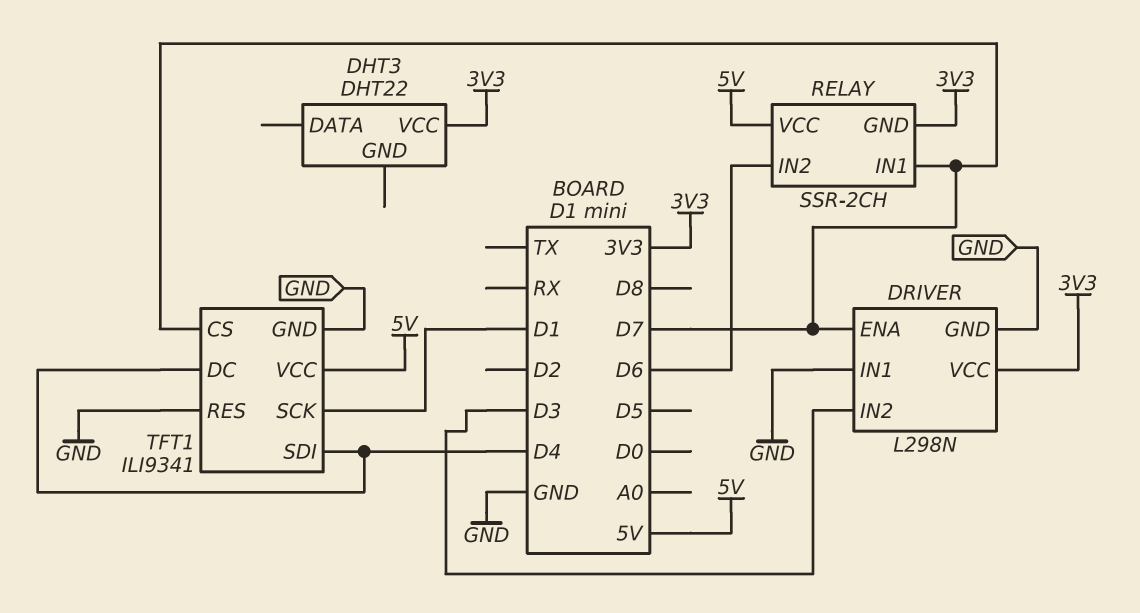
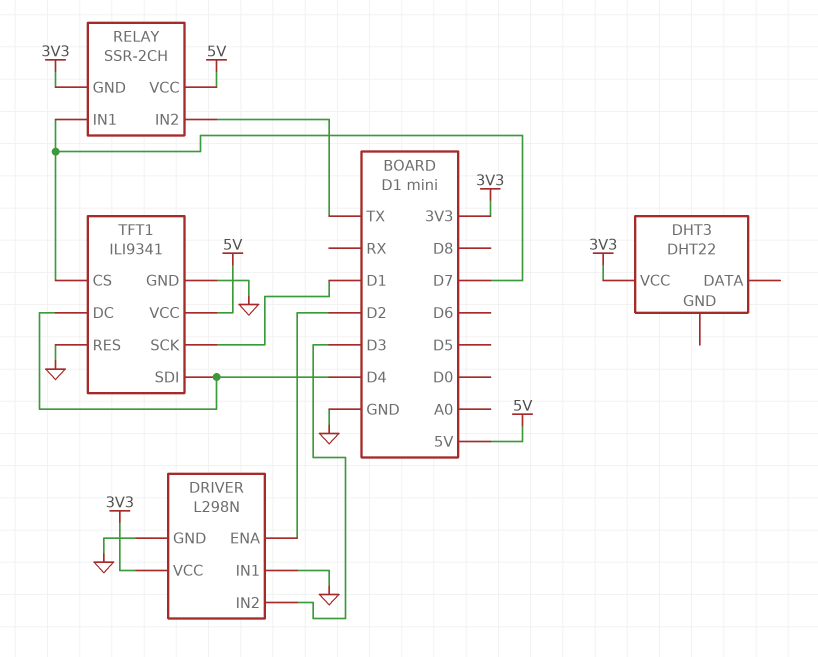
DRIVER pin ENA: D7 -> D2
RELAY pin IN2: D6 -> TX

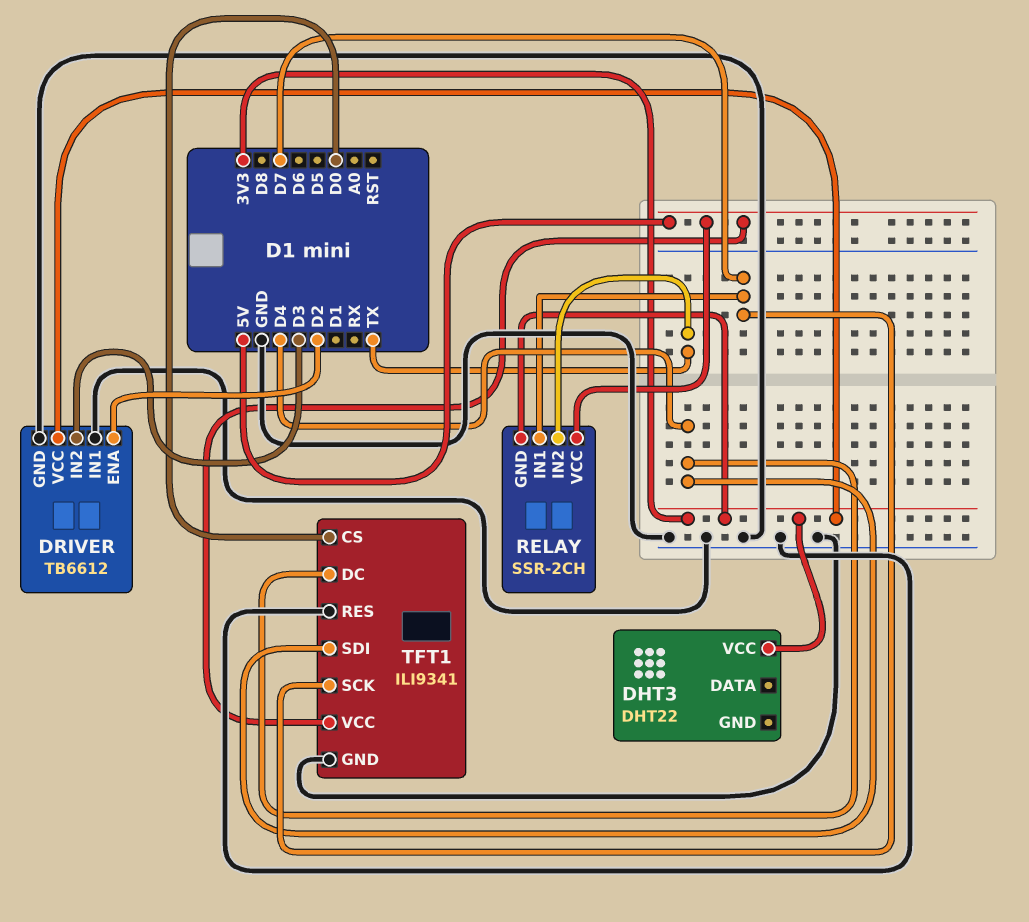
DRIVER: L298N -> TB6612
TFT1 pin CS: D7 -> D0
TFT1 pin SCK: D1 -> D7

